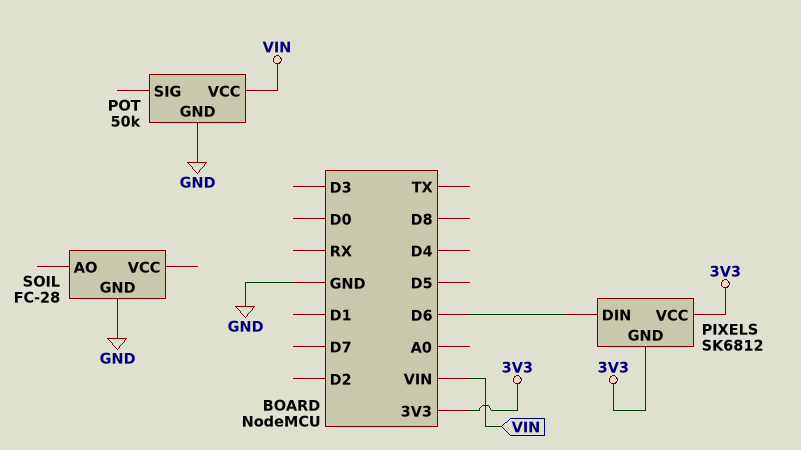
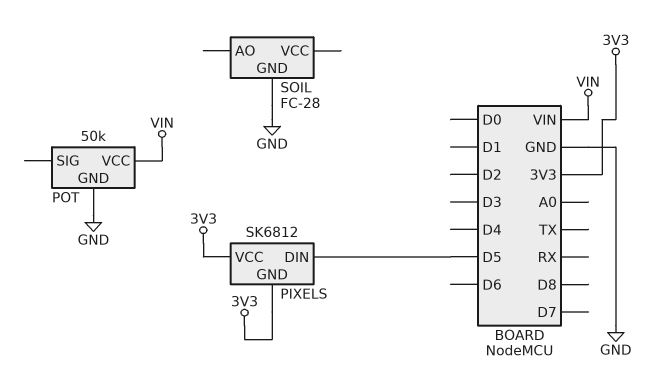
PIXELS pin DIN: D6 -> D5

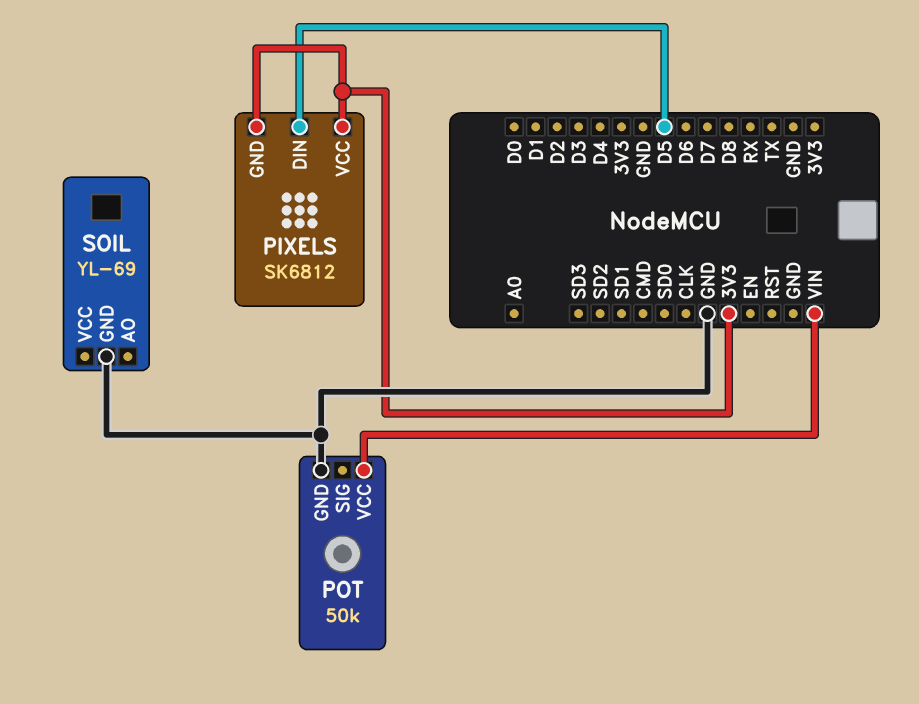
SOIL: FC-28 -> YL-69

